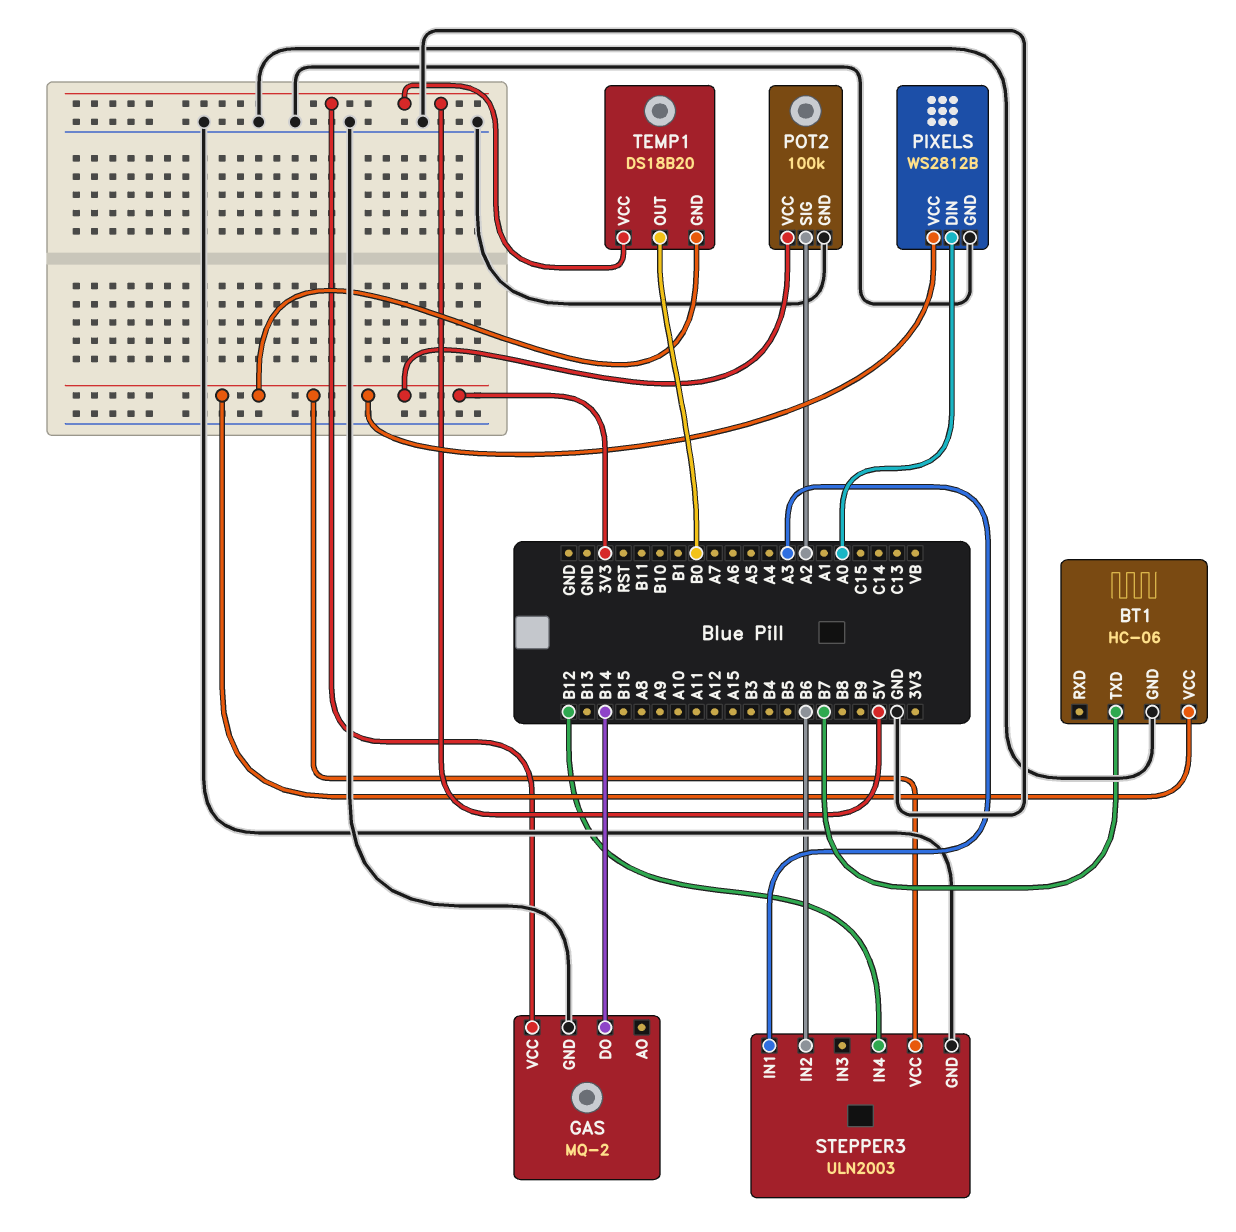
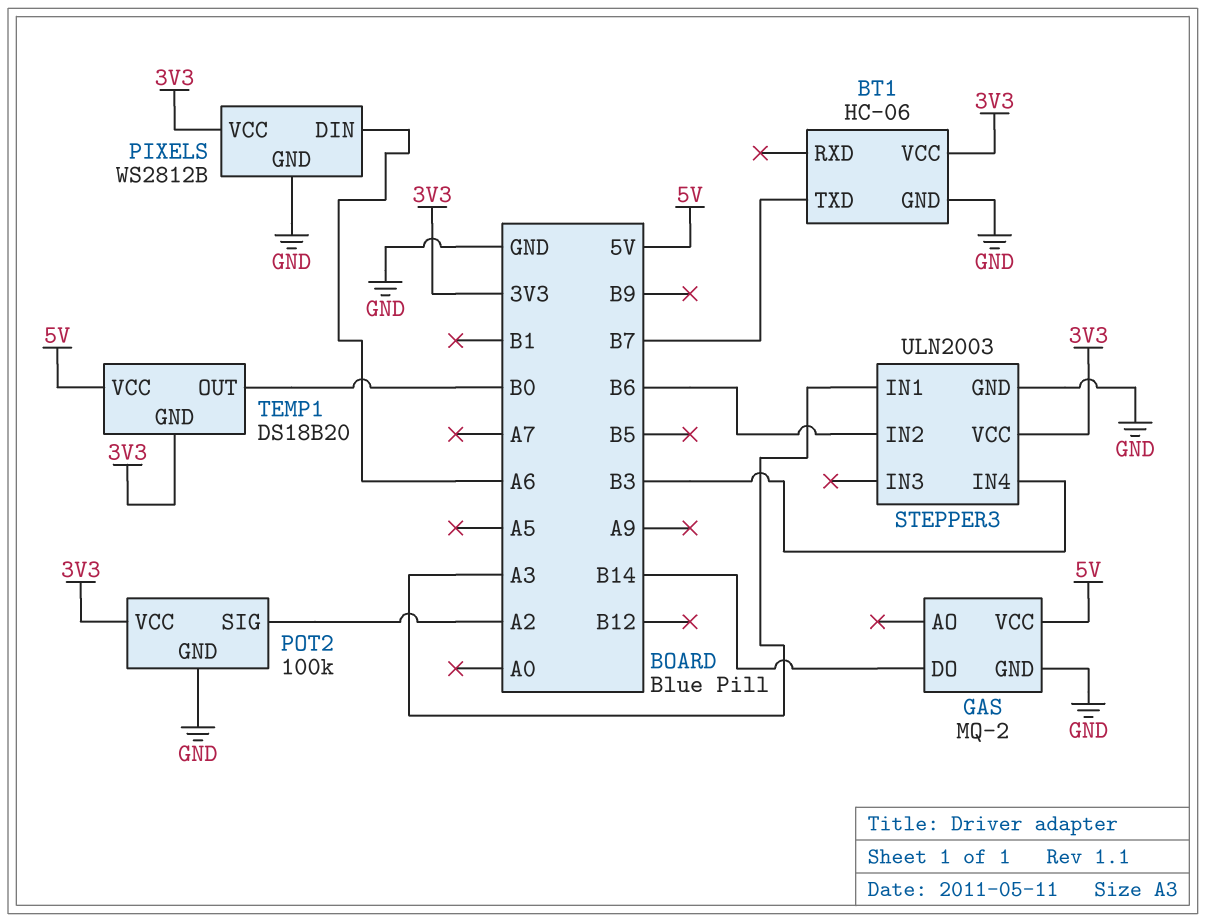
PIXELS pin DIN: A0 -> A6
STEPPER3 pin IN4: B12 -> B3

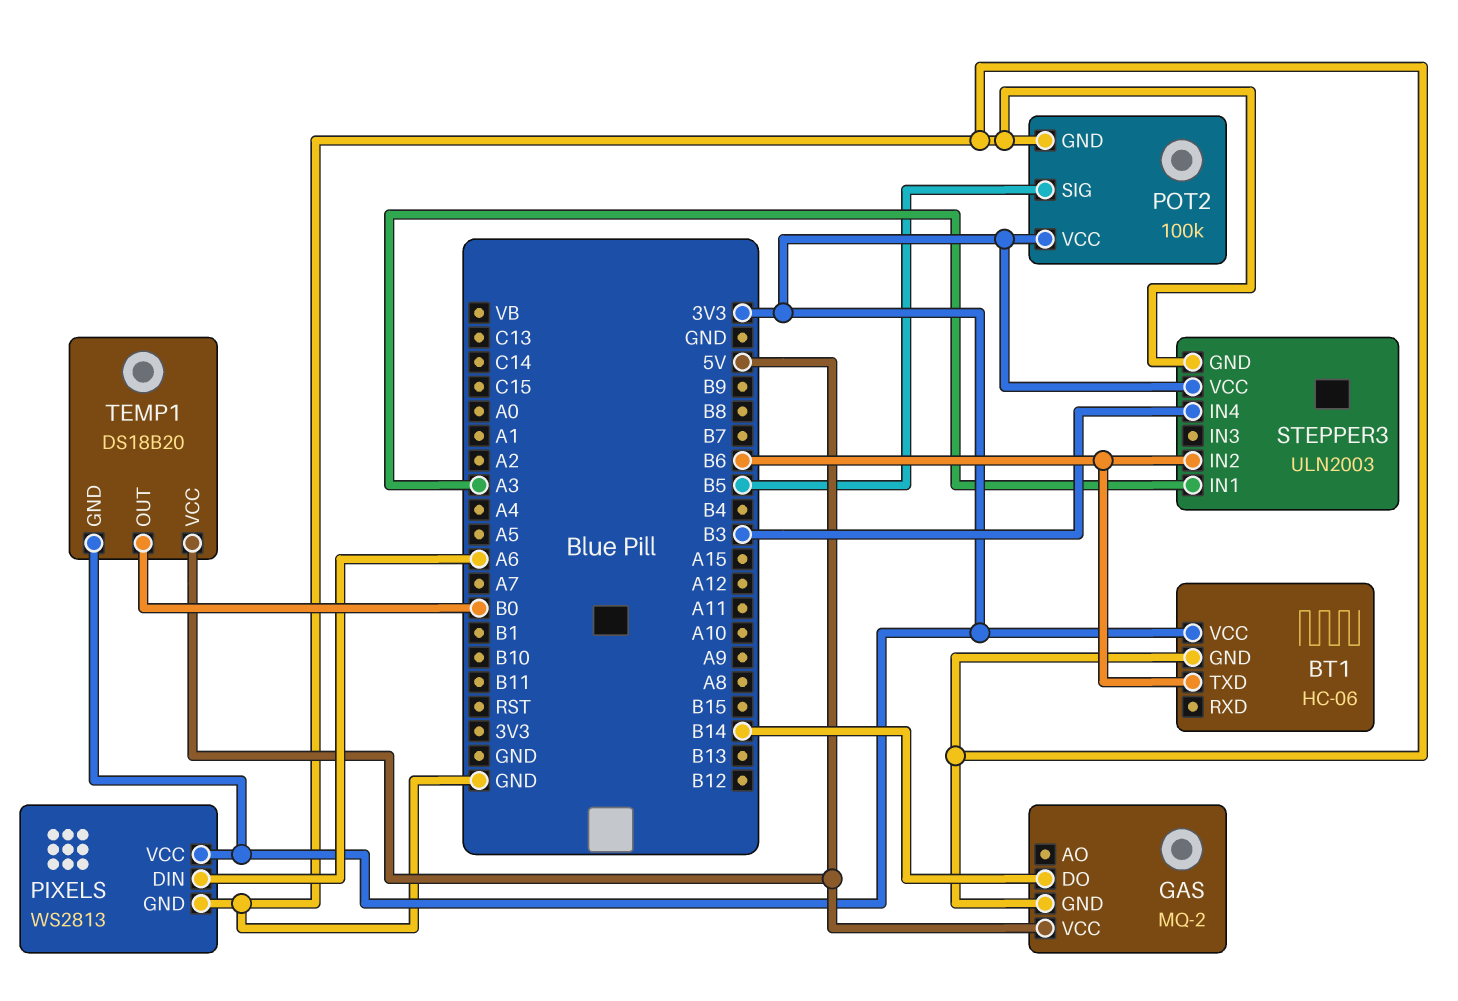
BT1 pin TXD: B7 -> B6
PIXELS: WS2812B -> WS2813
POT2 pin SIG: A2 -> B5

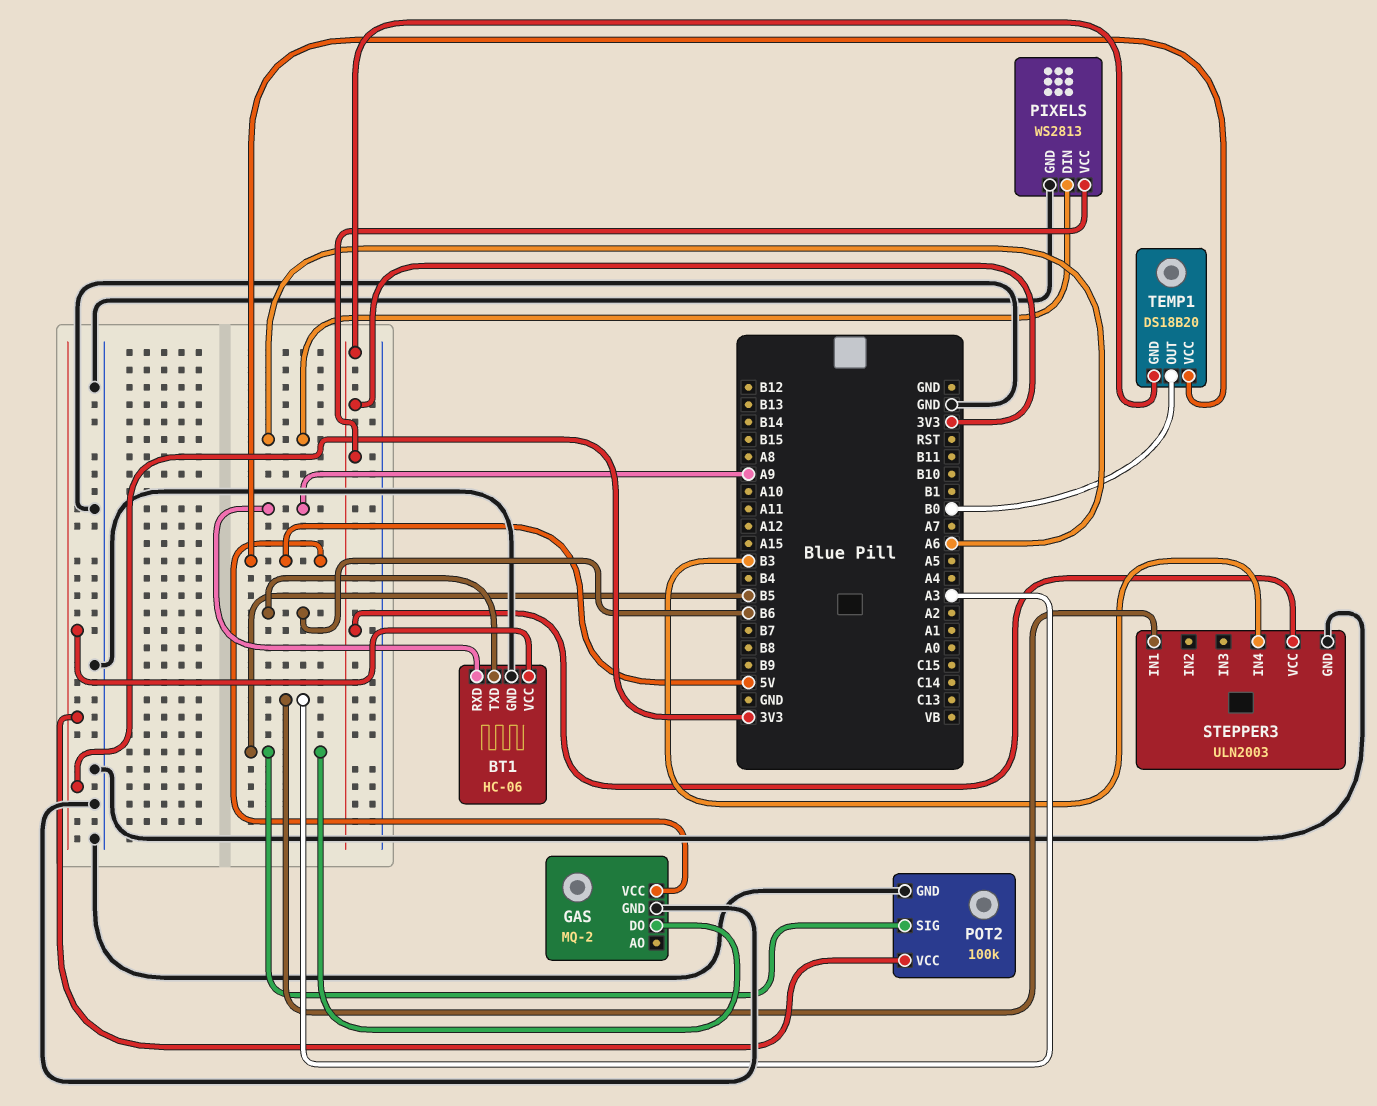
BT1 pin RXD: none -> A9
GAS pin DO: B14 -> B5
STEPPER3 pin IN2: B6 -> none

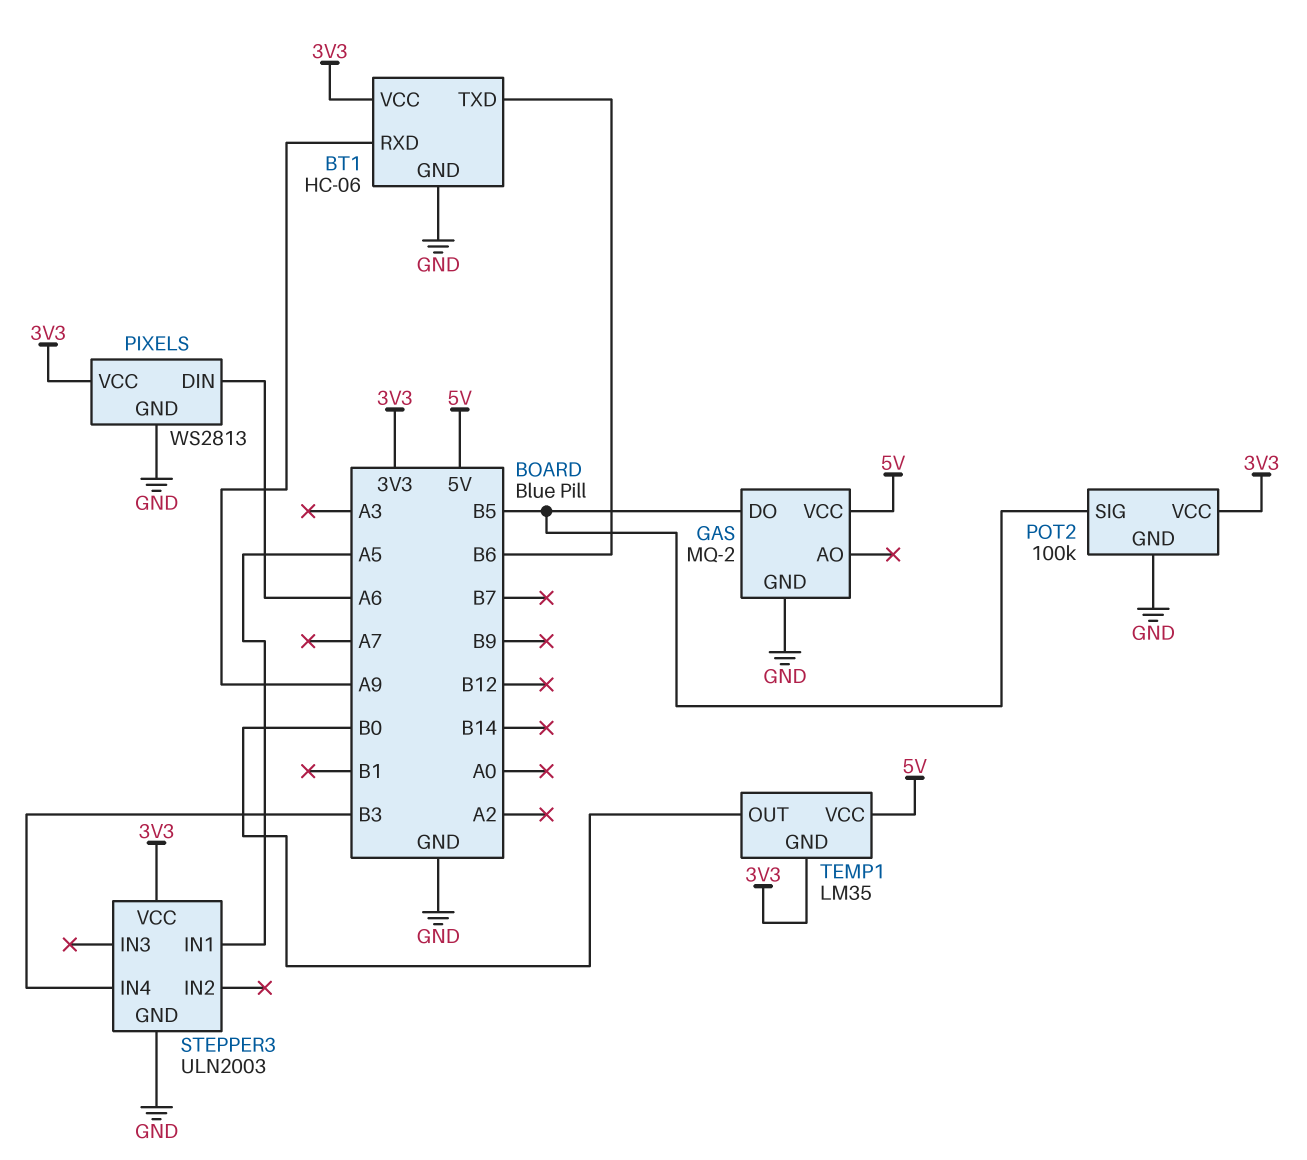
STEPPER3 pin IN1: A3 -> A5
TEMP1: DS18B20 -> LM35

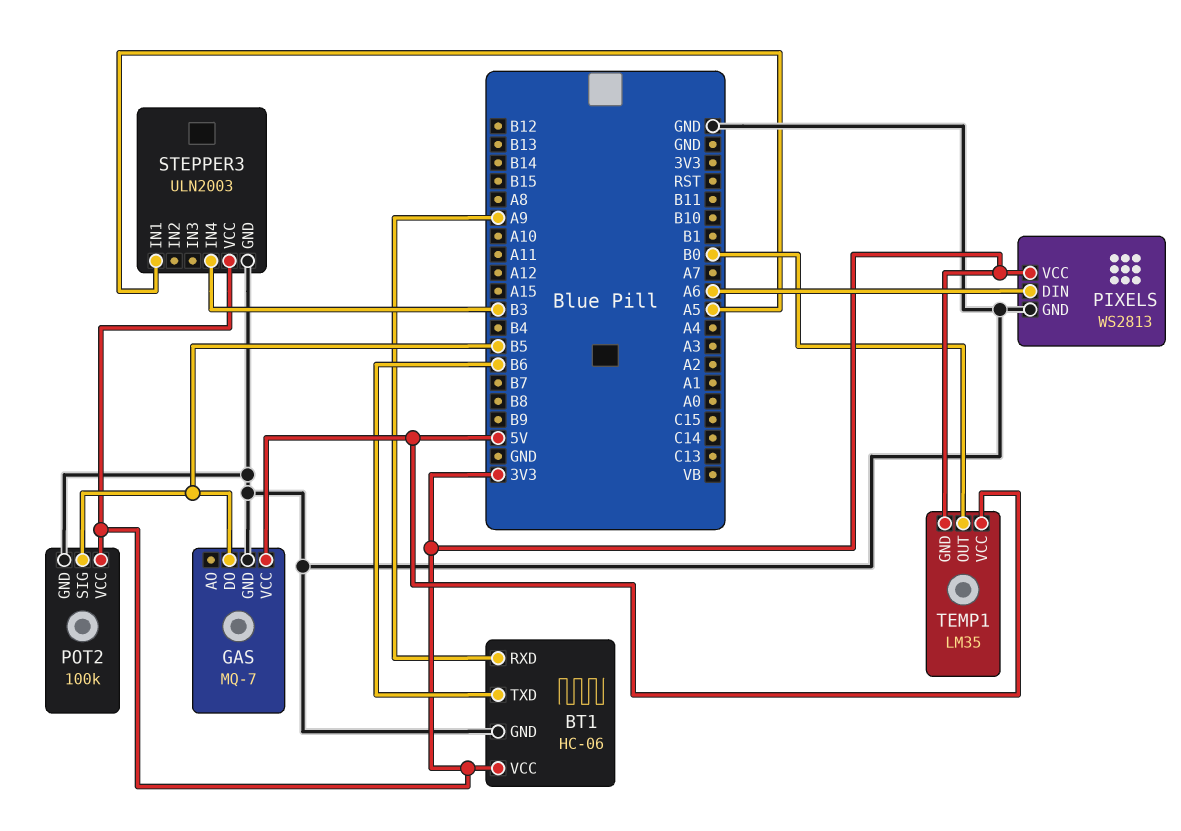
GAS: MQ-2 -> MQ-7

